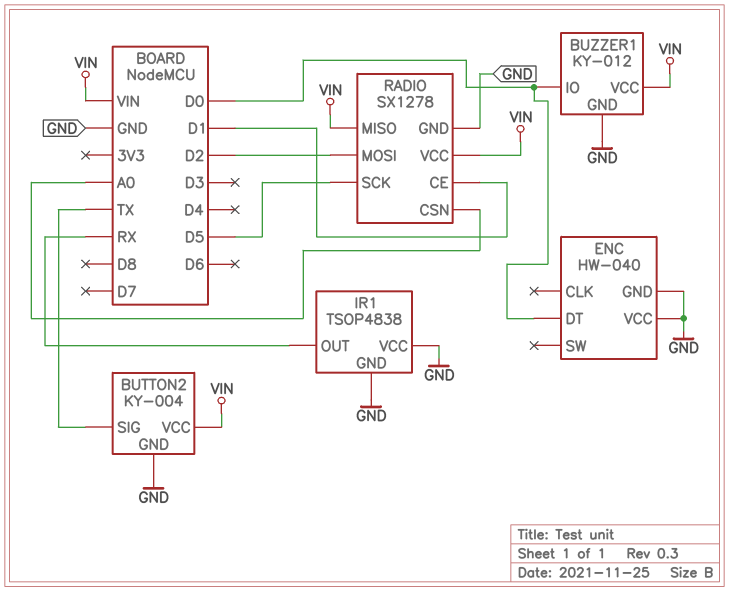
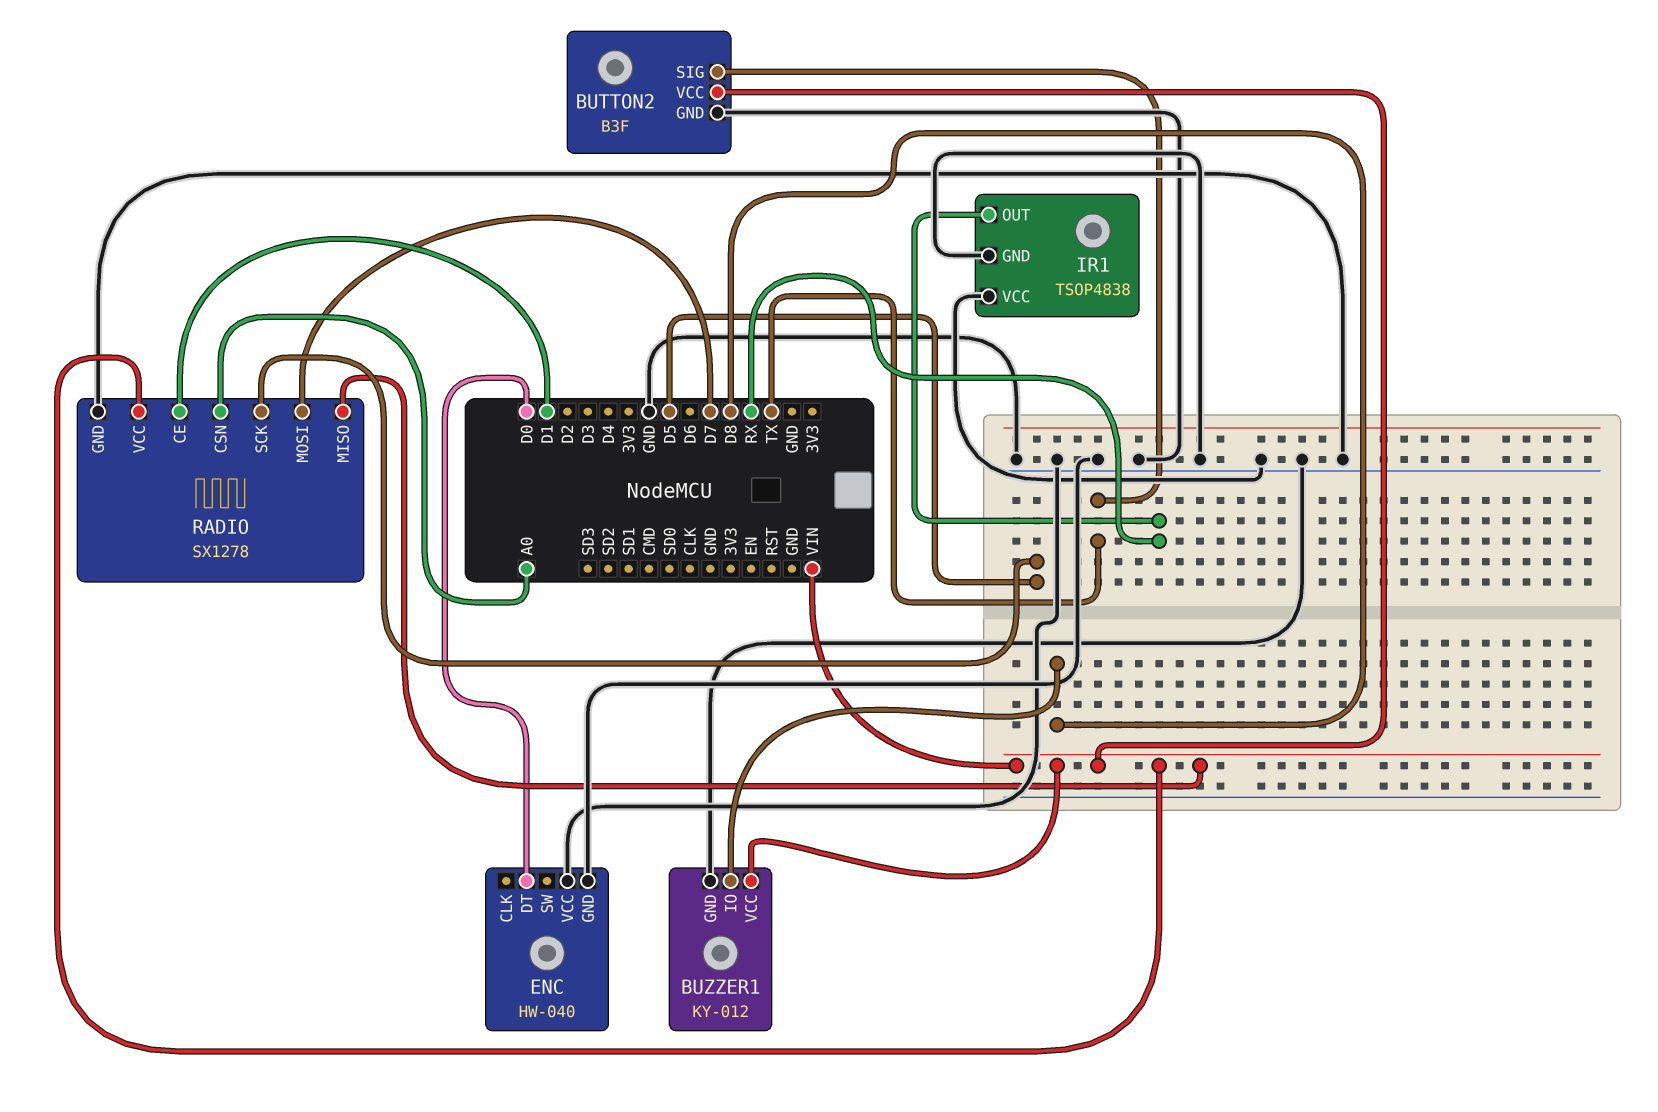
BUTTON2: KY-004 -> B3F
BUZZER1 pin IO: D0 -> D8
RADIO pin MOSI: D2 -> D7

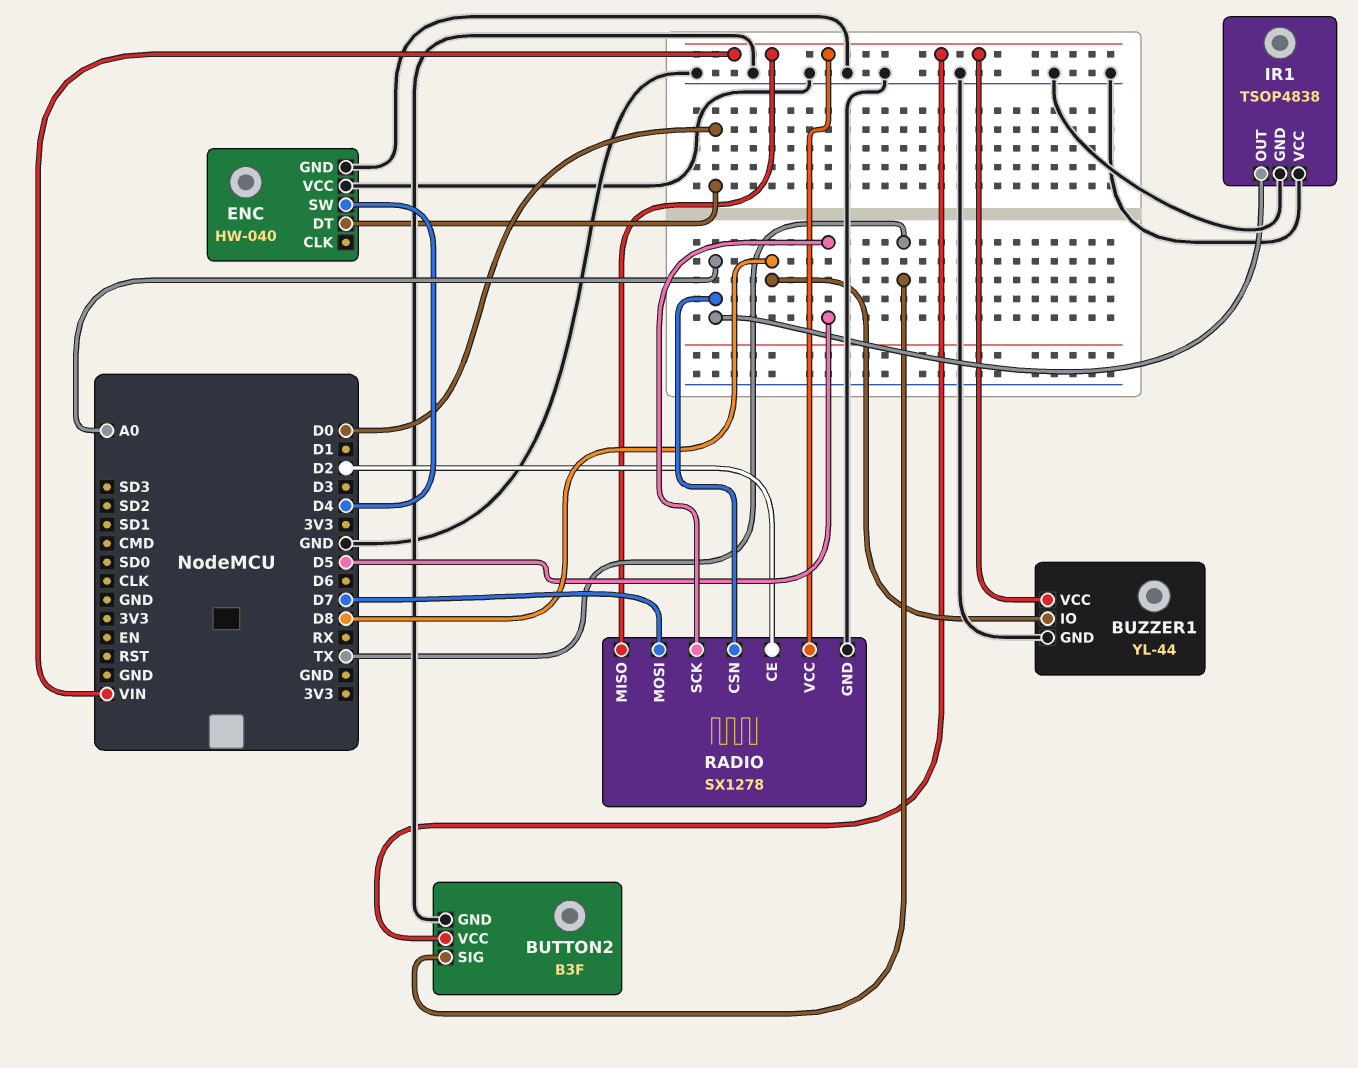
BUZZER1: KY-012 -> YL-44
ENC pin SW: none -> D4
IR1 pin OUT: RX -> A0
RADIO pin CE: D1 -> D2

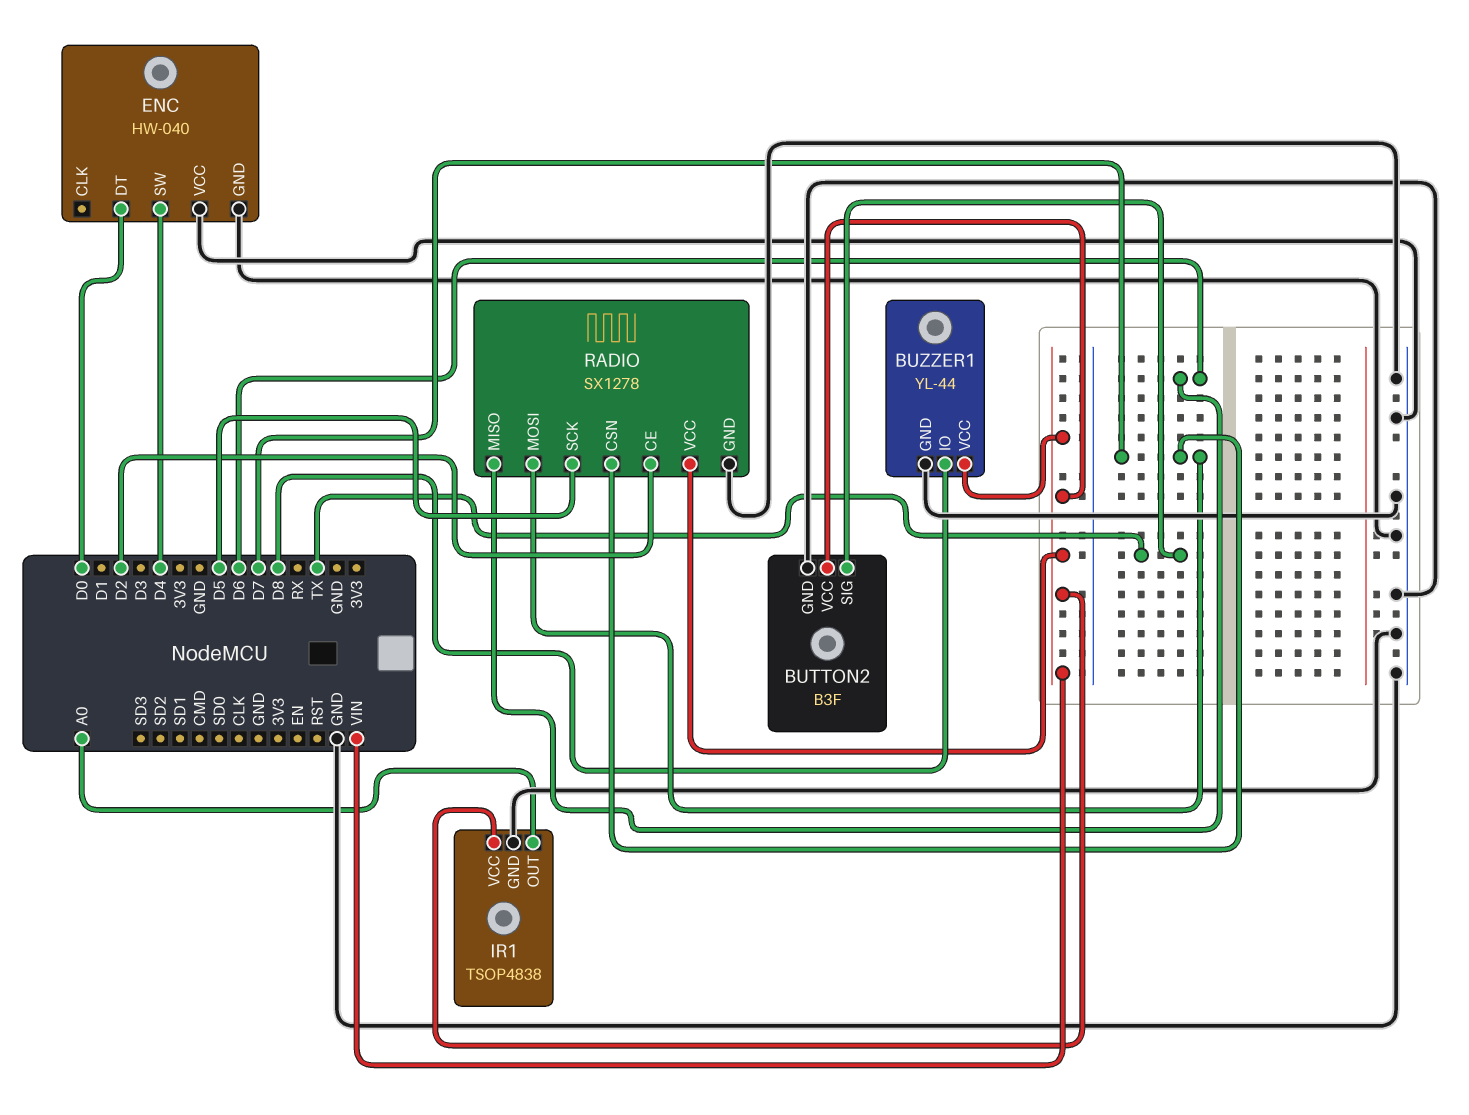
IR1 pin VCC: GND -> VIN
RADIO pin CSN: A0 -> D7
RADIO pin MISO: VIN -> D6

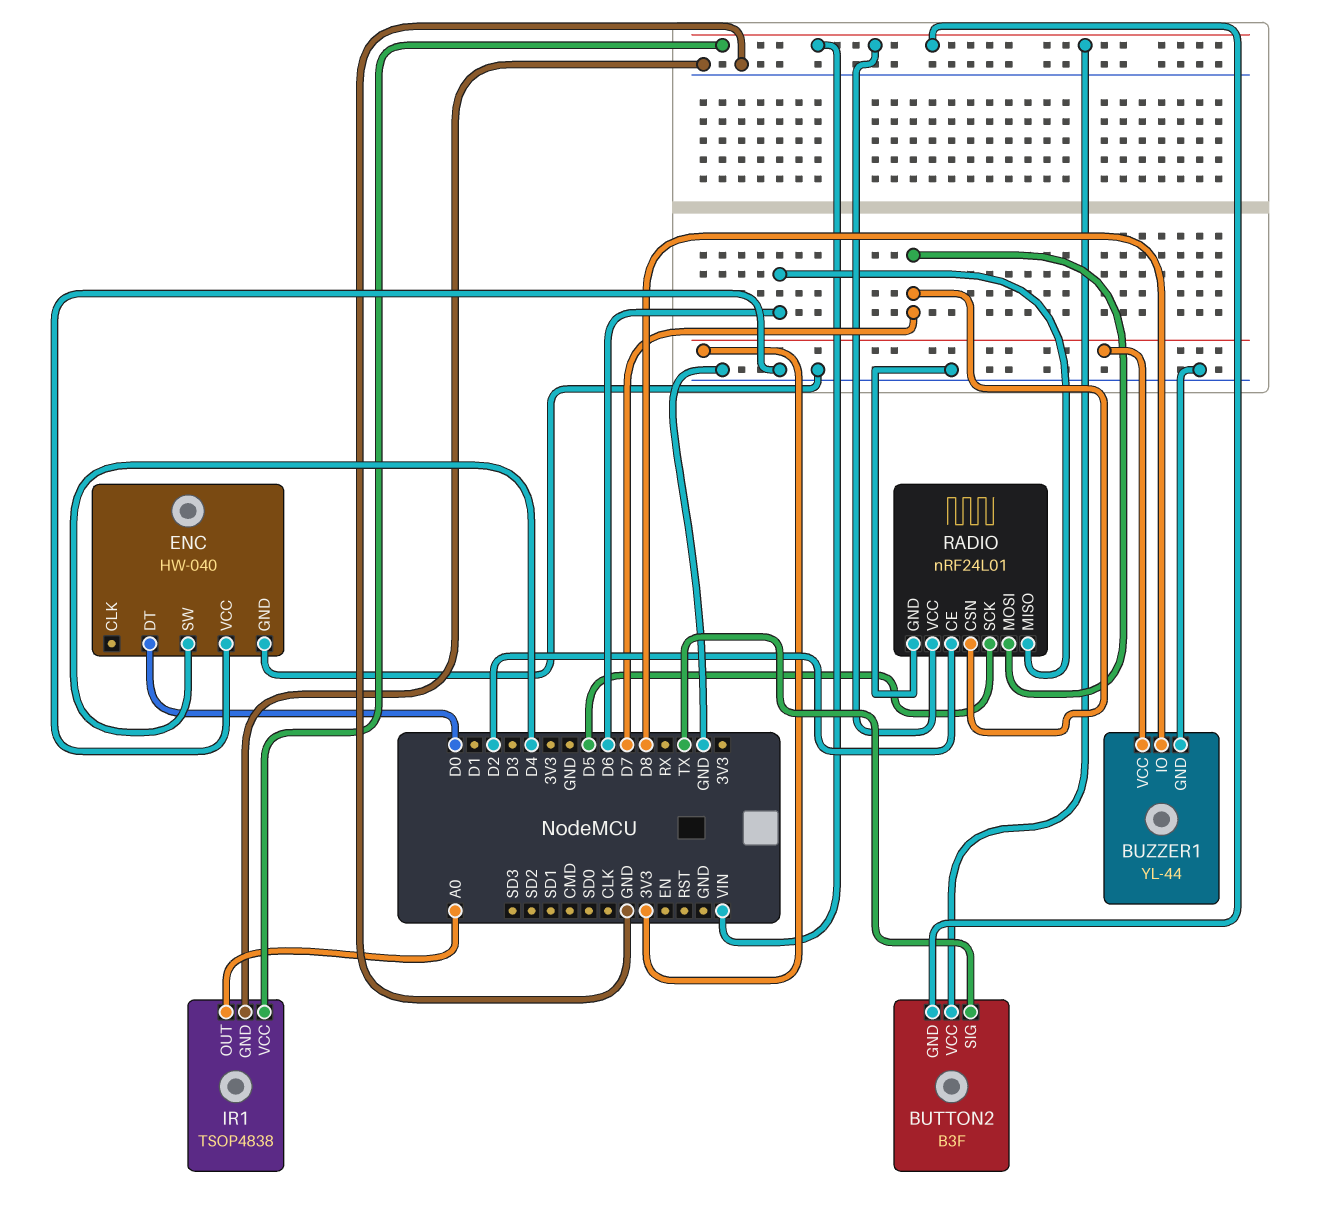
BUTTON2 pin GND: GND -> VIN
BUZZER1 pin VCC: VIN -> 3V3
RADIO: SX1278 -> nRF24L01

